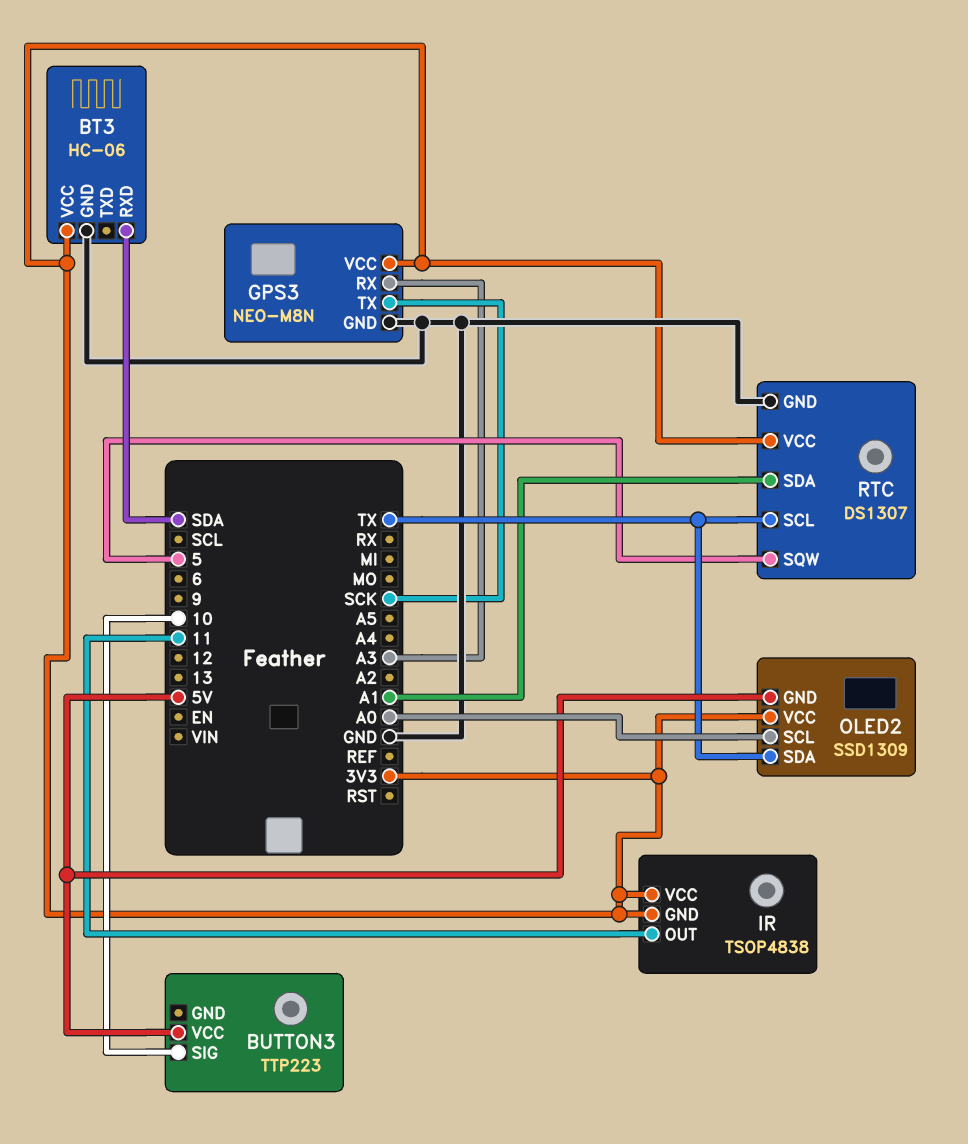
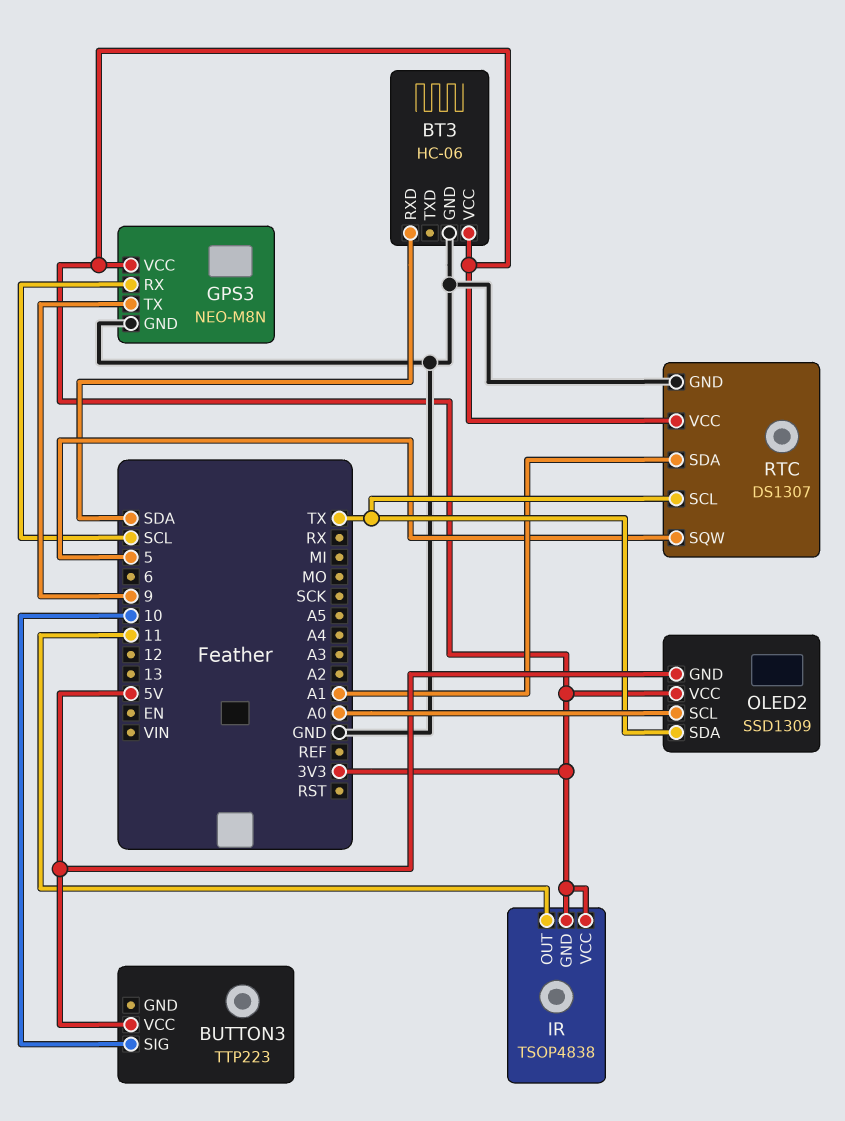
GPS3 pin RX: A3 -> SCL
GPS3 pin TX: SCK -> 9

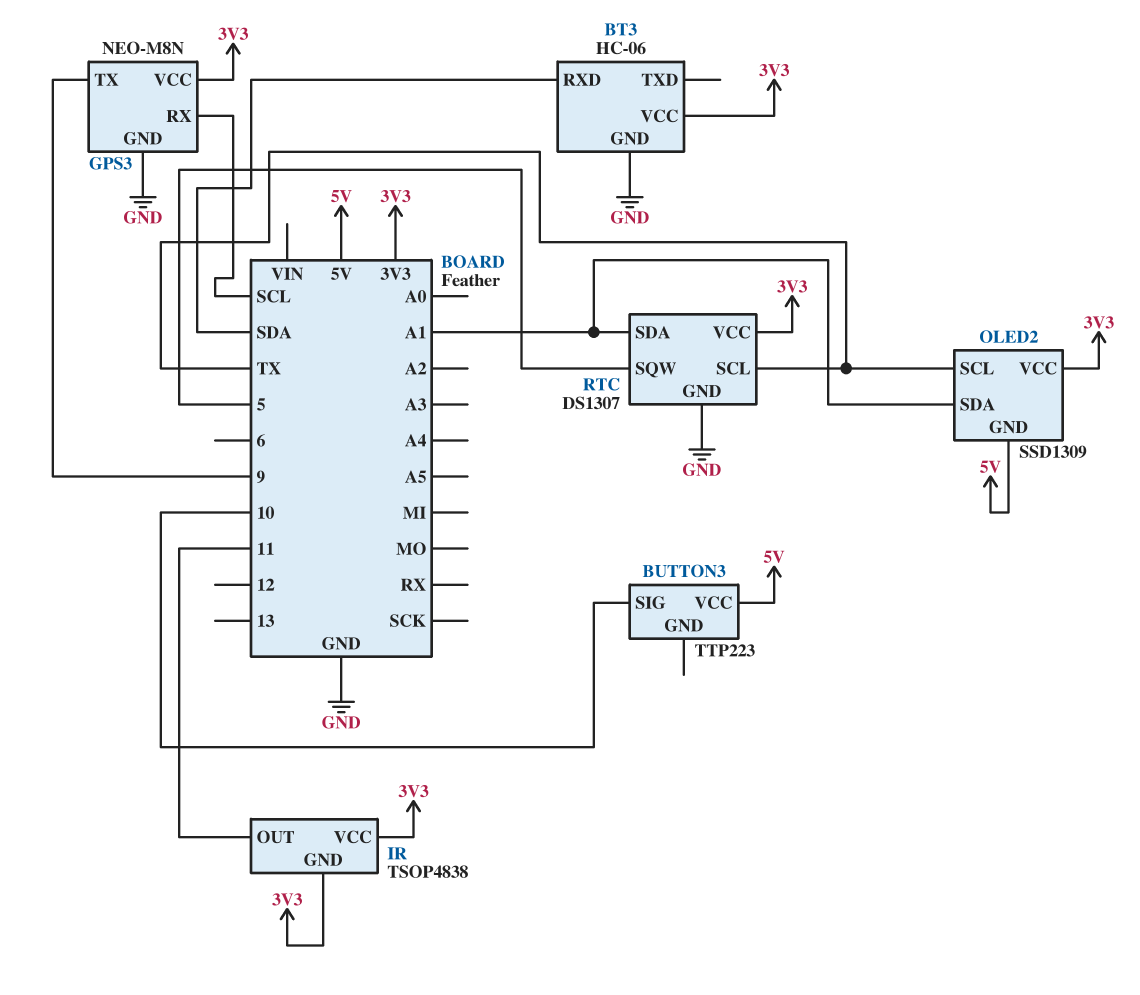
OLED2 pin SCL: A0 -> TX
OLED2 pin SDA: TX -> A1

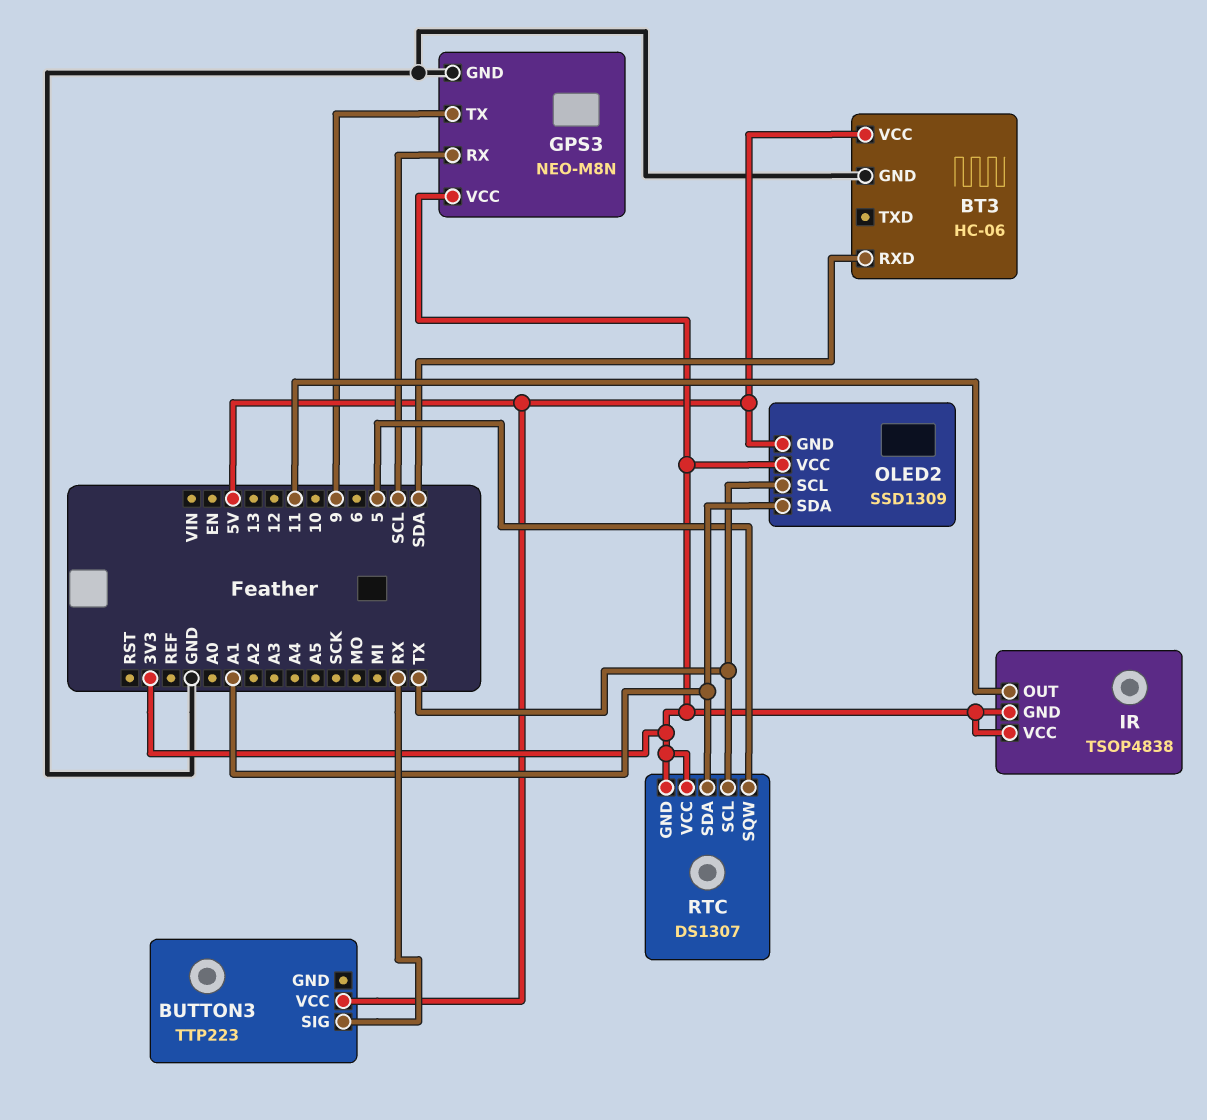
BT3 pin VCC: 3V3 -> 5V
BUTTON3 pin SIG: 10 -> RX
RTC pin GND: GND -> 3V3

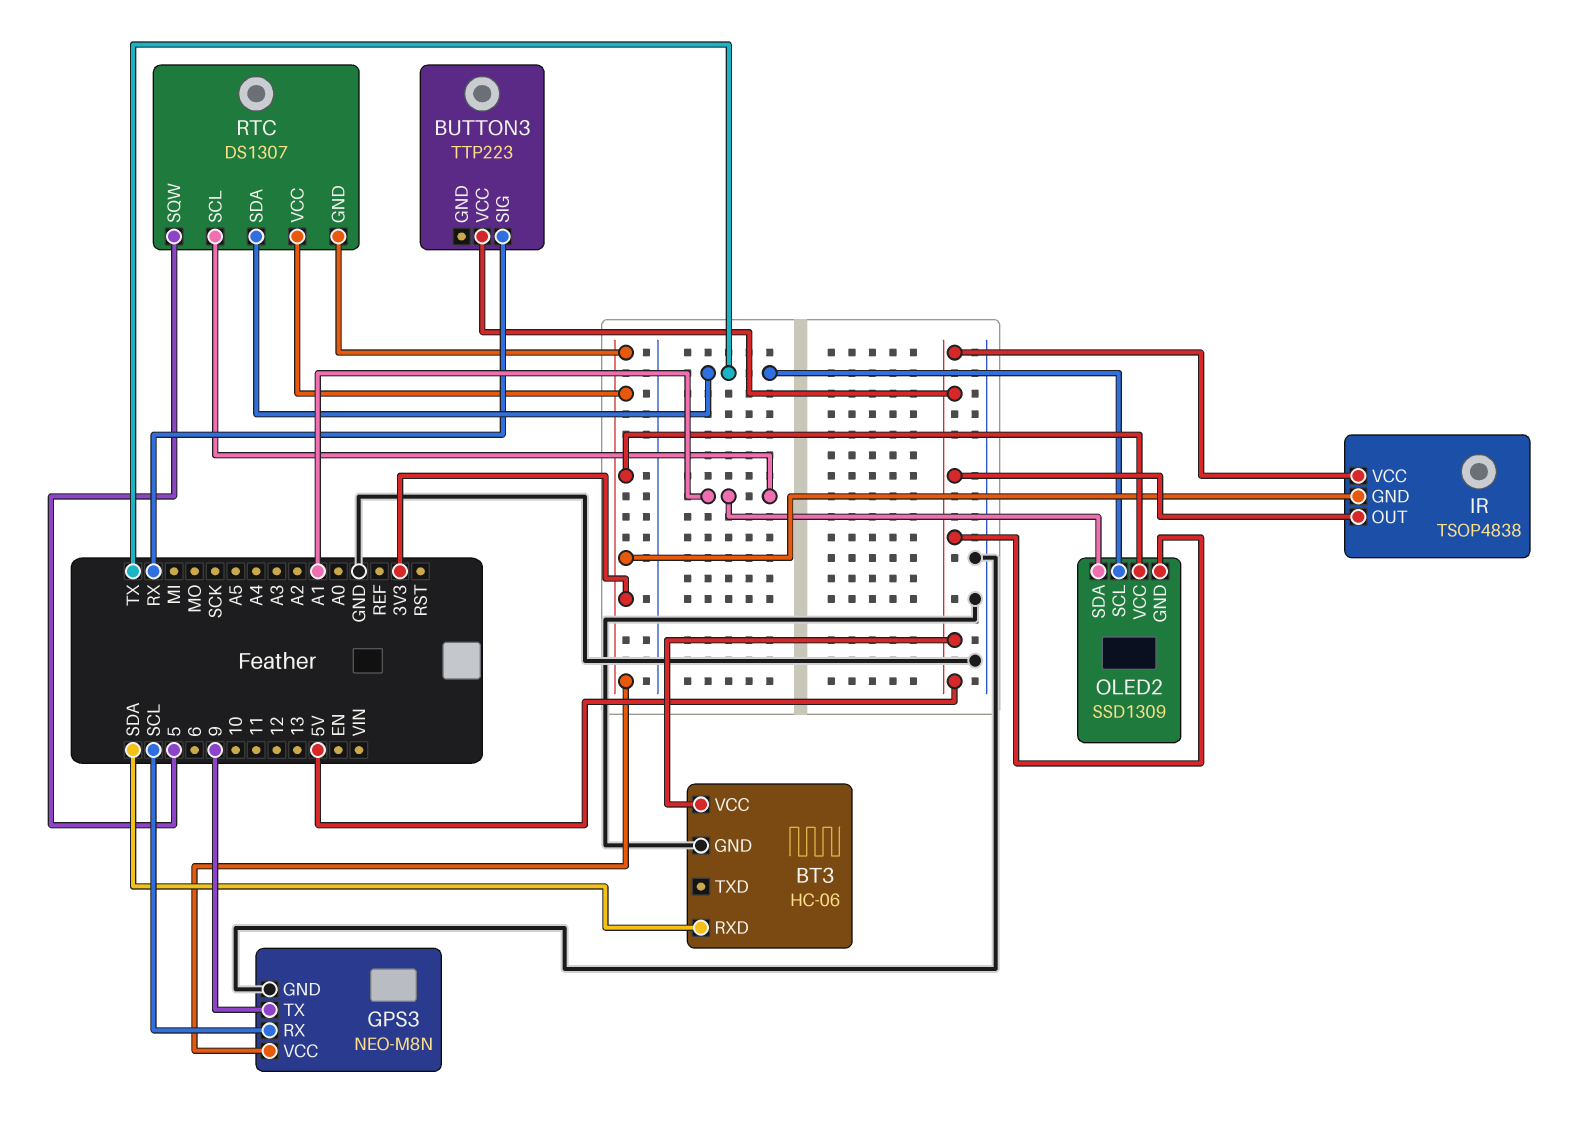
IR pin OUT: 11 -> 5V
IR pin VCC: 3V3 -> 5V
RTC pin SCL: TX -> A1
RTC pin SDA: A1 -> TX

